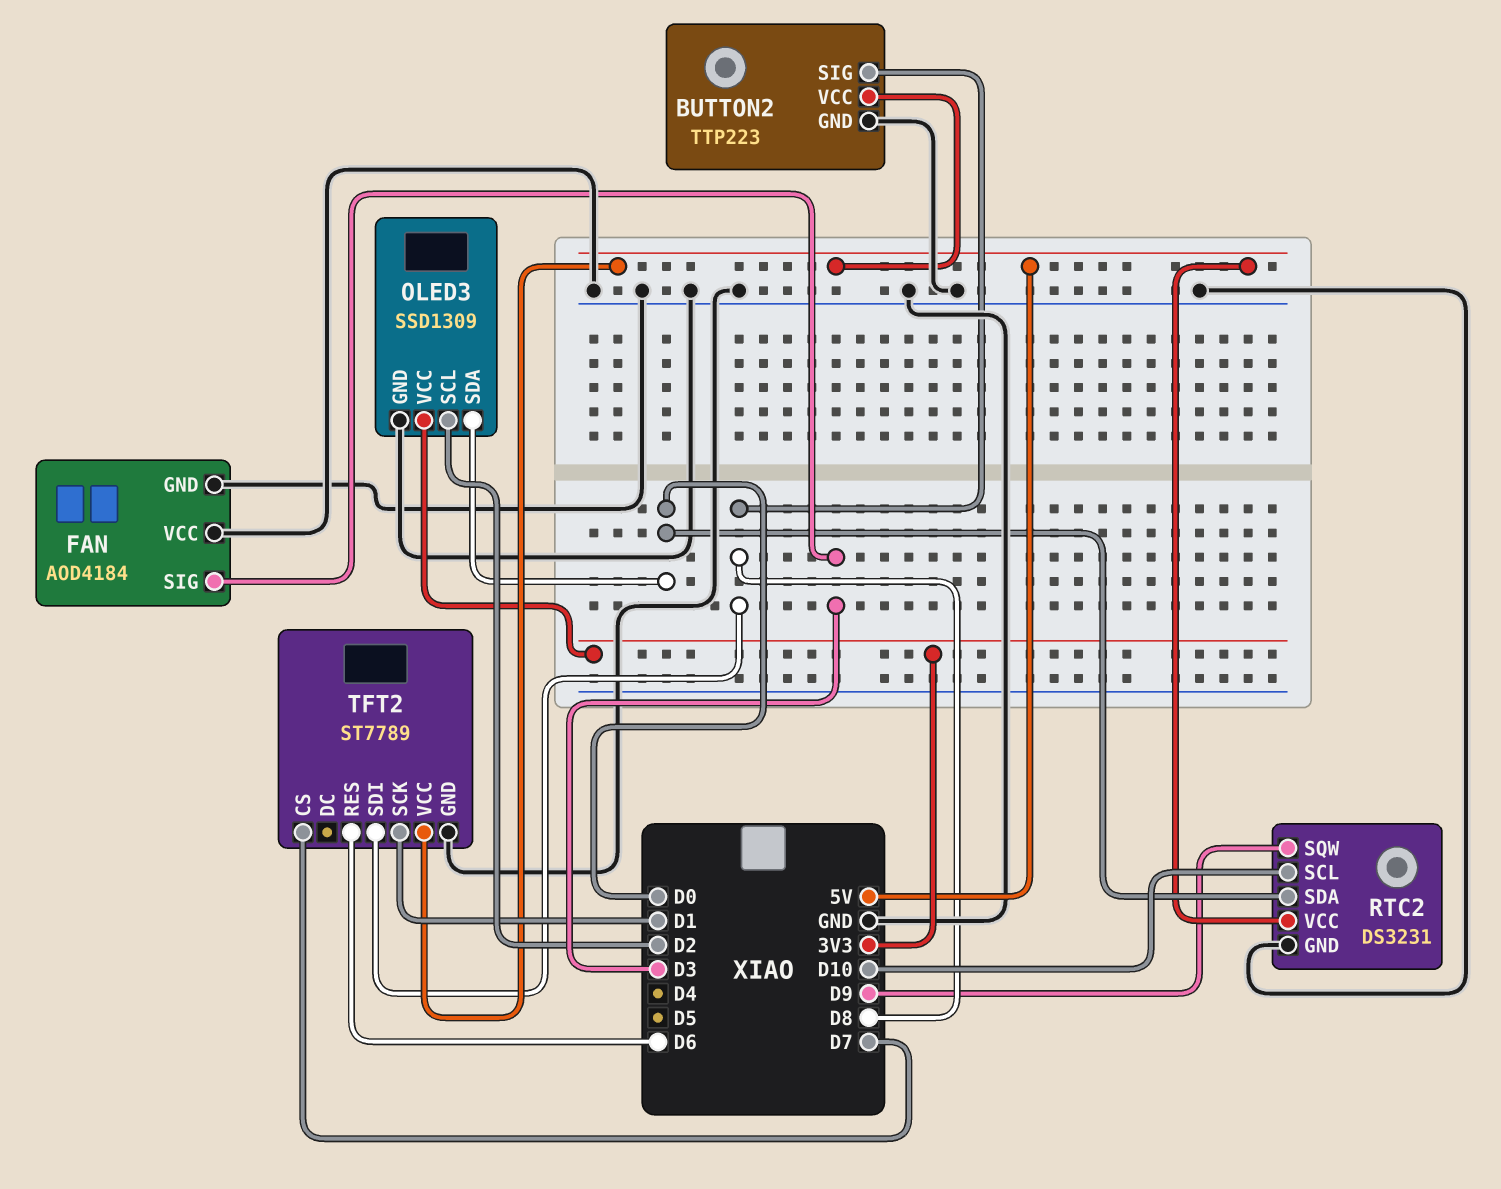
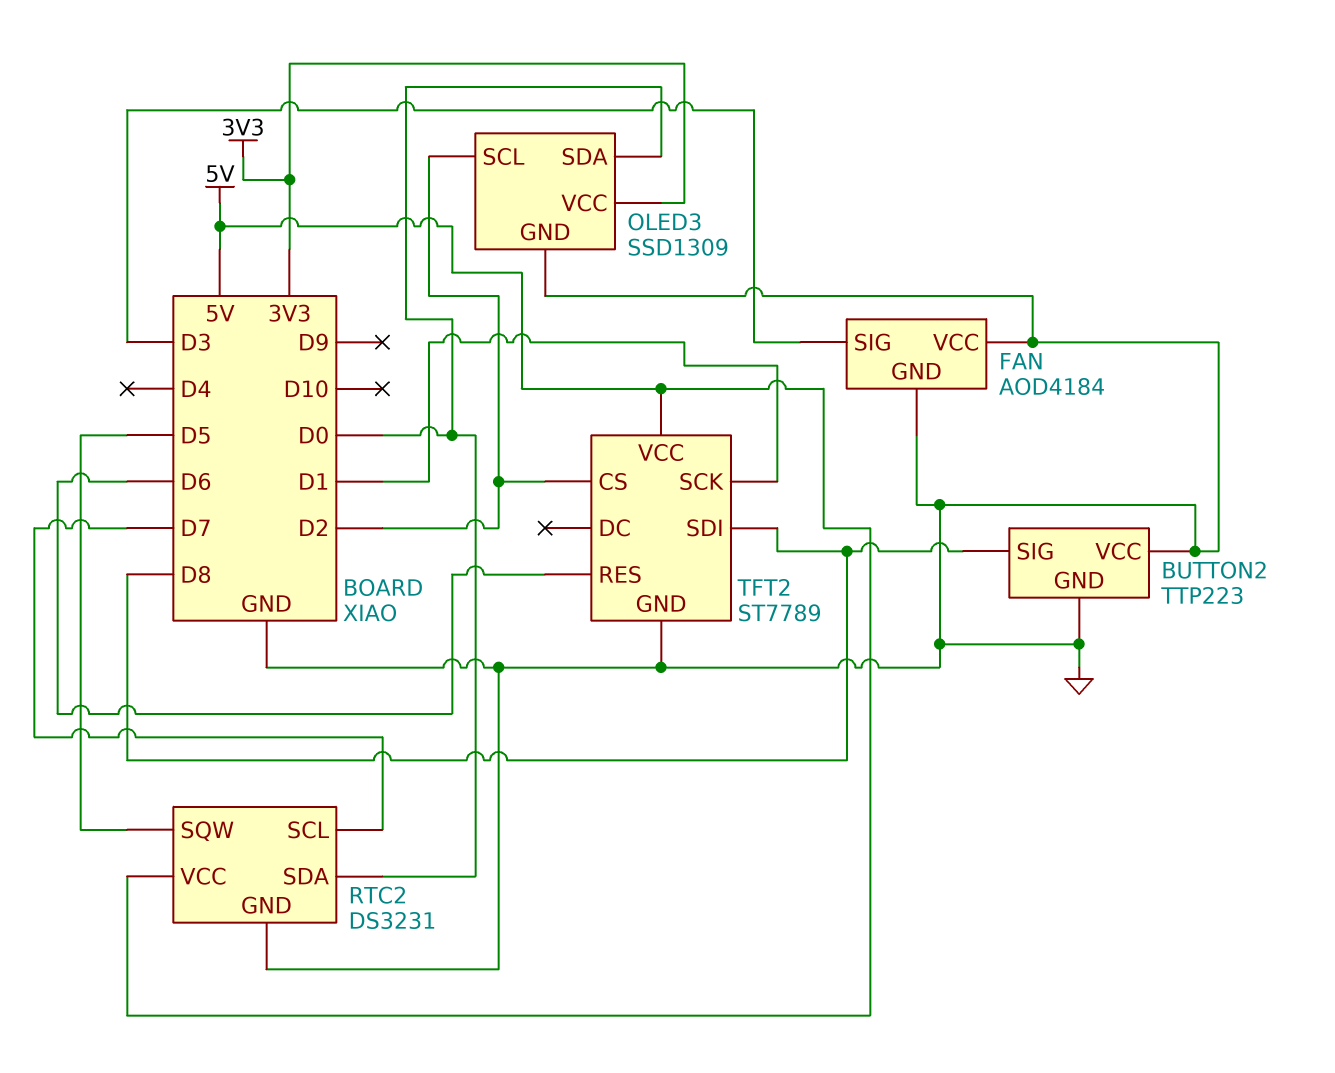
BUTTON2 pin VCC: 5V -> GND
RTC2 pin SCL: D10 -> D7
RTC2 pin SQW: D9 -> D5
TFT2 pin CS: D7 -> D2

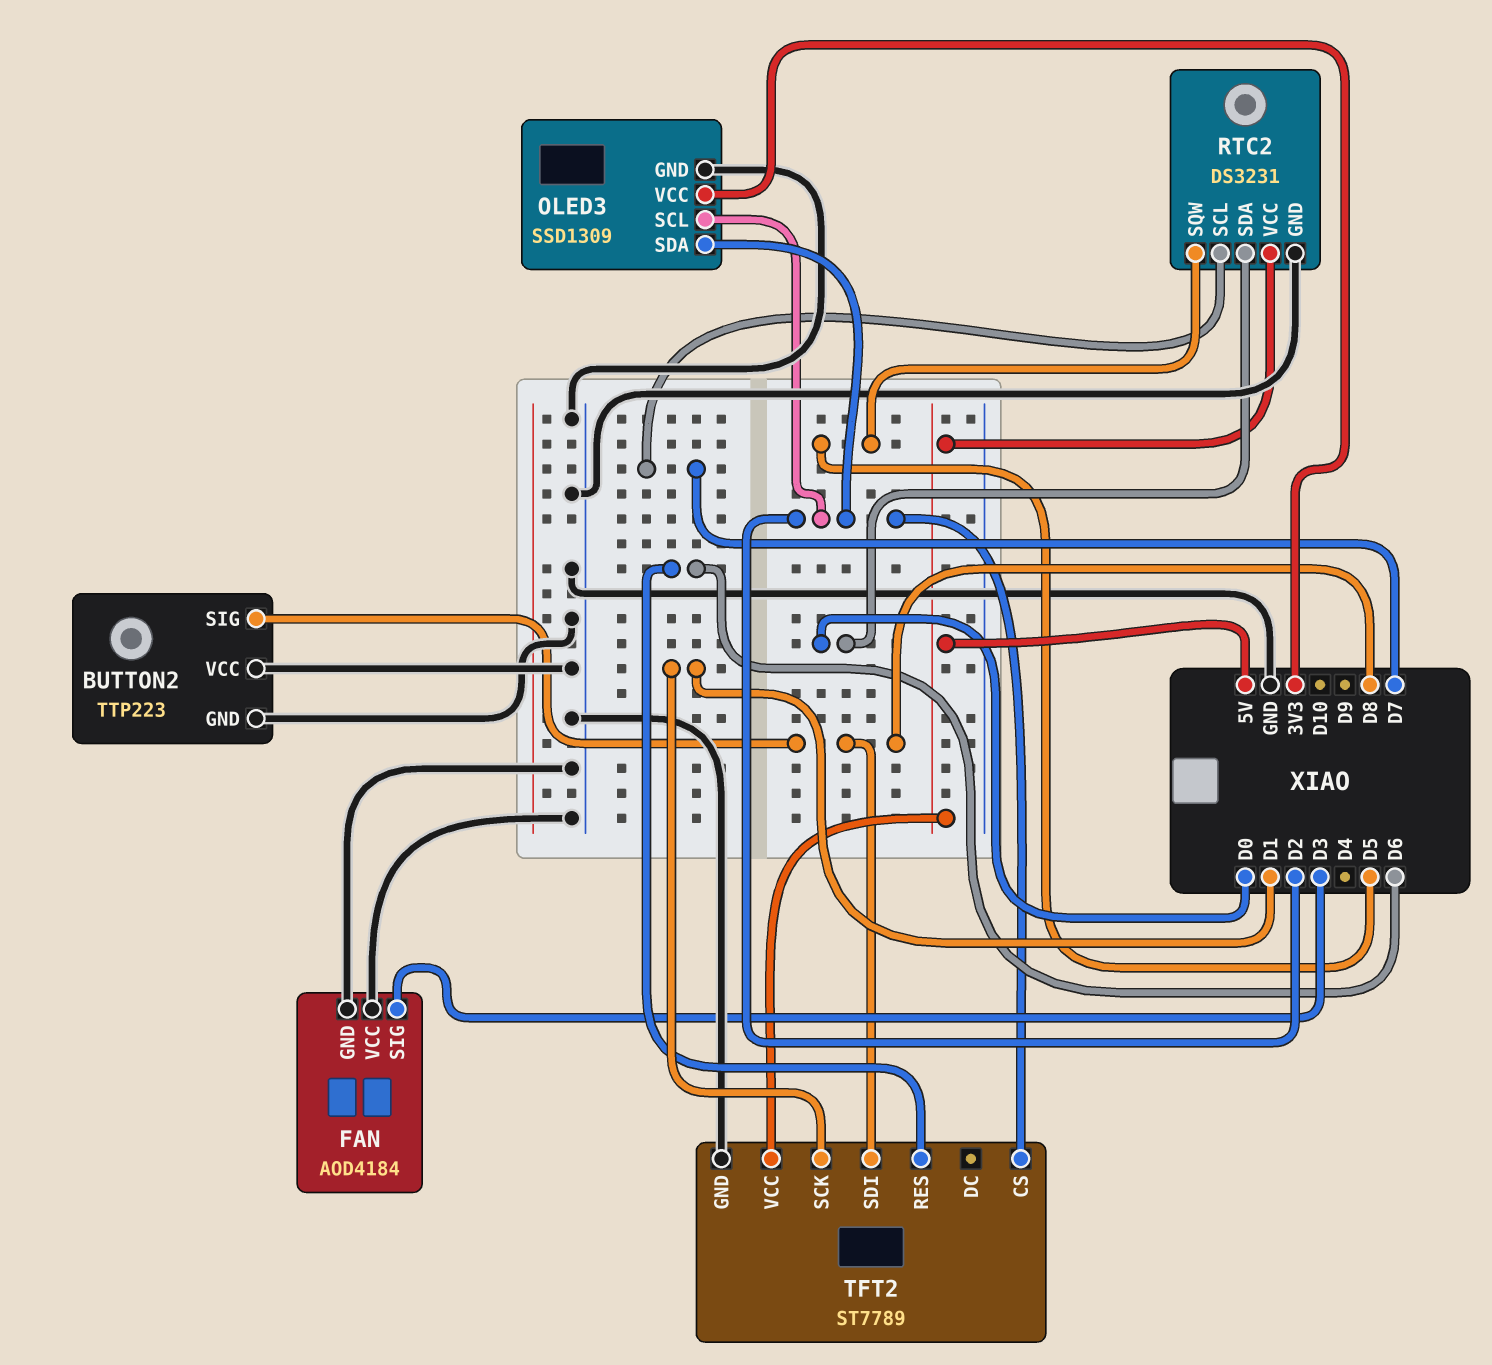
OLED3 pin SDA: D0 -> D2

